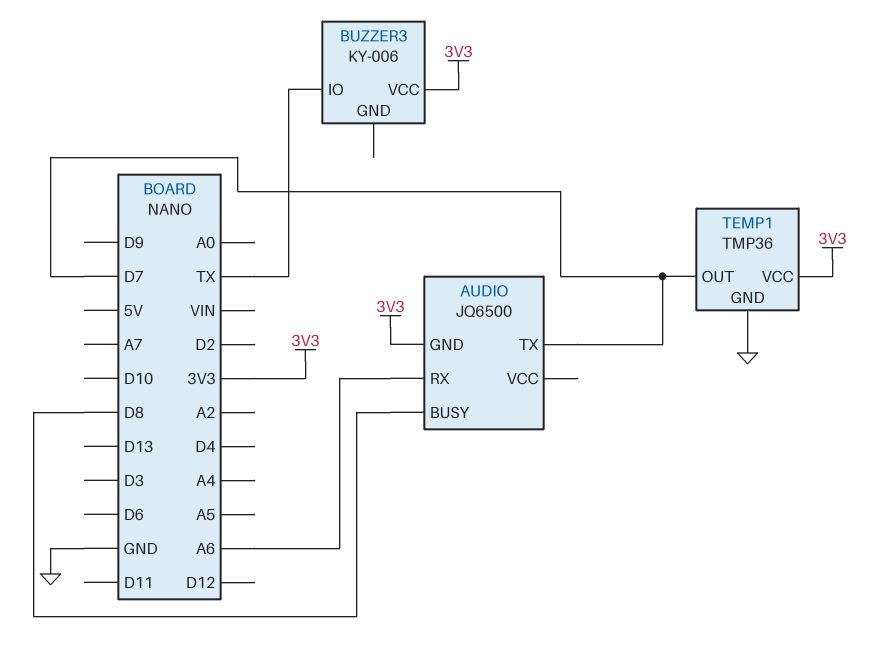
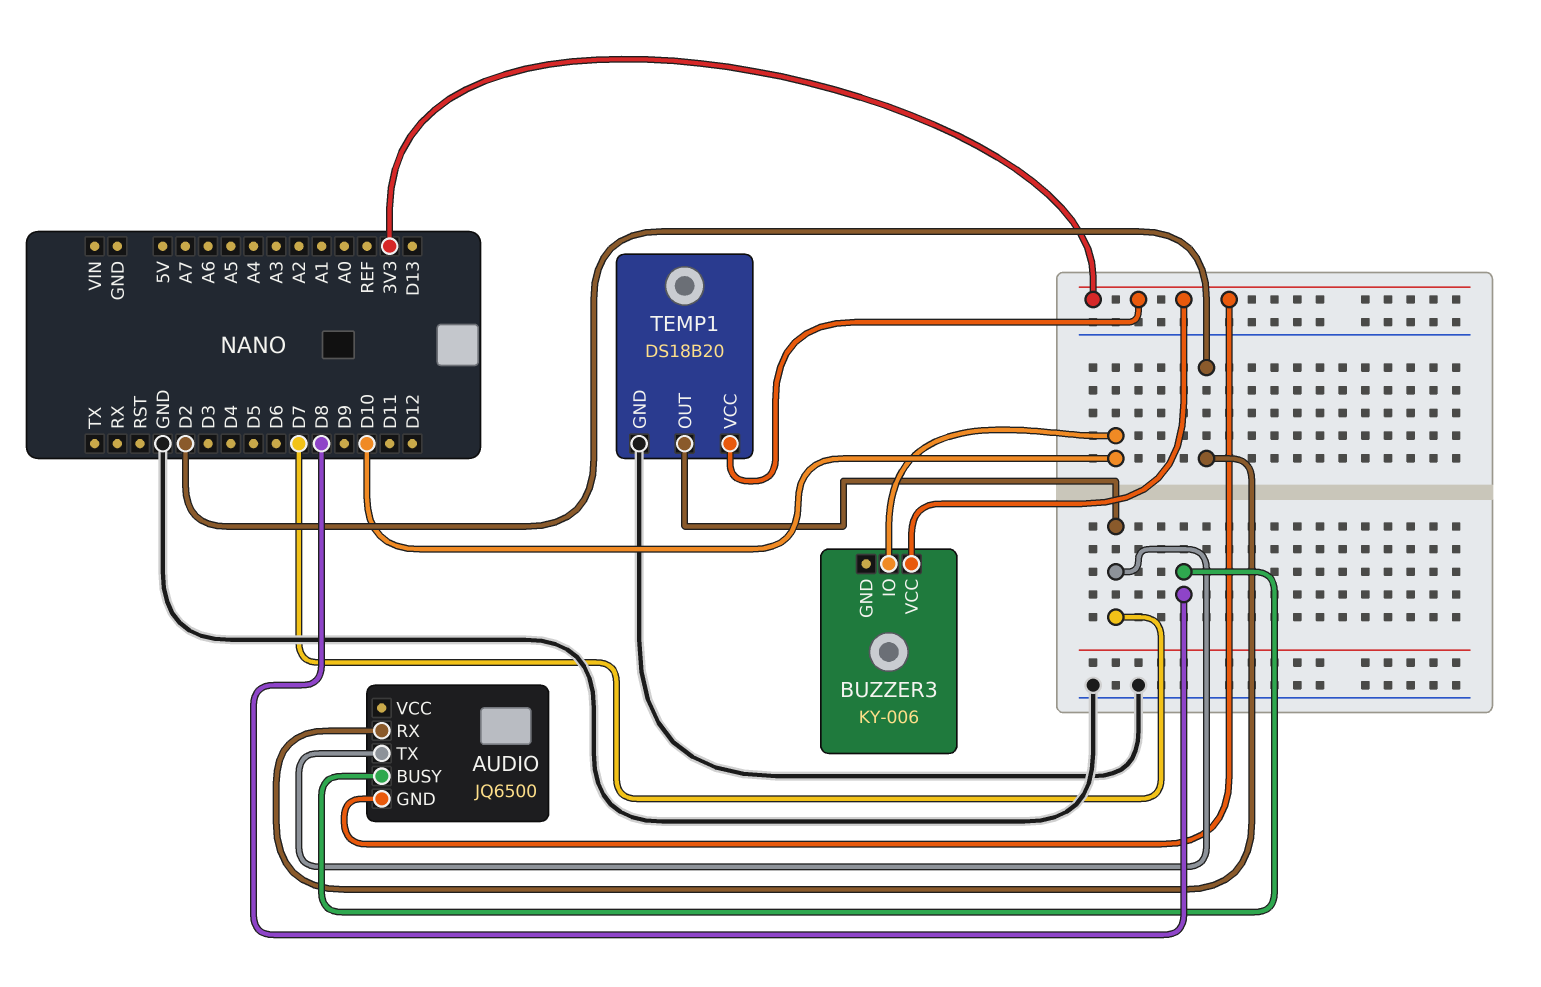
AUDIO pin RX: A6 -> D2
BUZZER3 pin IO: TX -> D10
TEMP1: TMP36 -> DS18B20

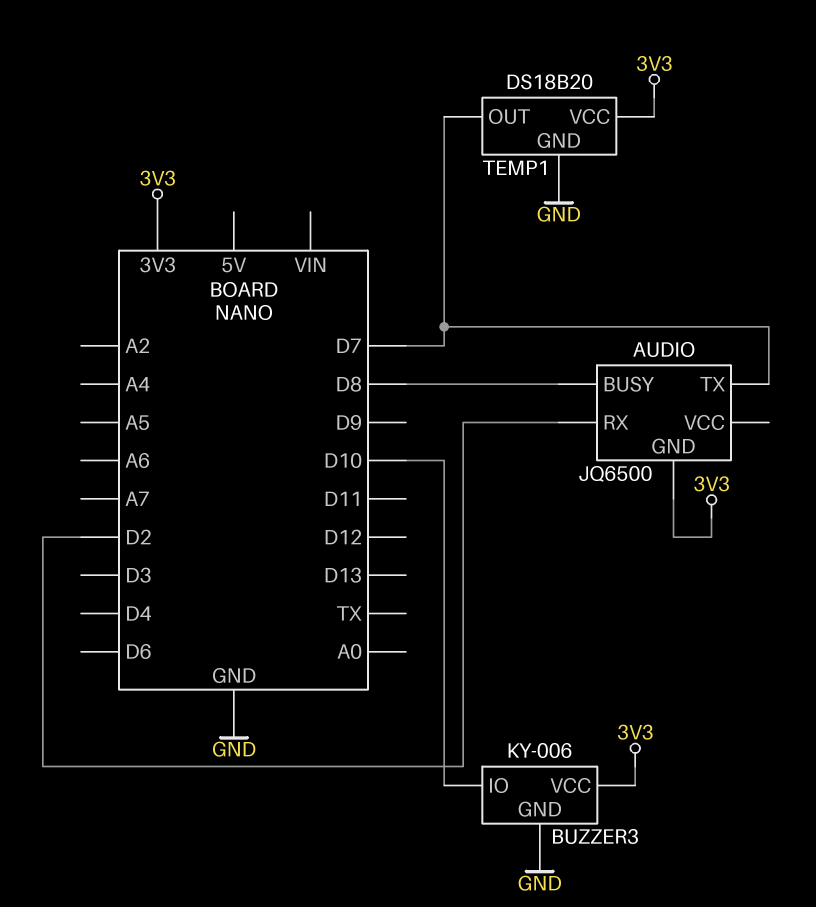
BUZZER3 pin GND: none -> GND

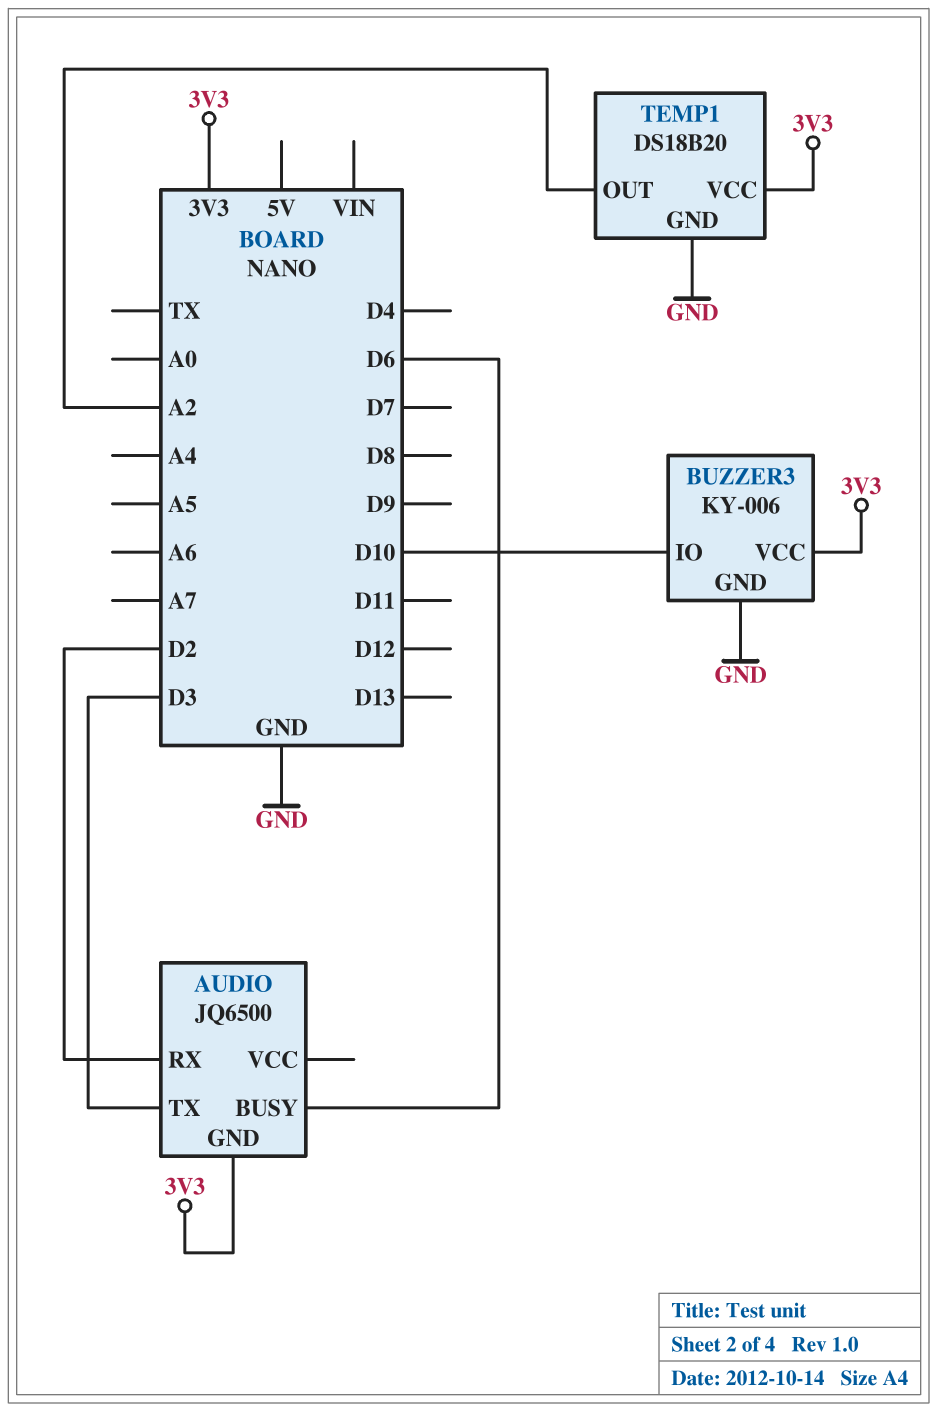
AUDIO pin BUSY: D8 -> D6
AUDIO pin TX: D7 -> D3
TEMP1 pin OUT: D7 -> A2

